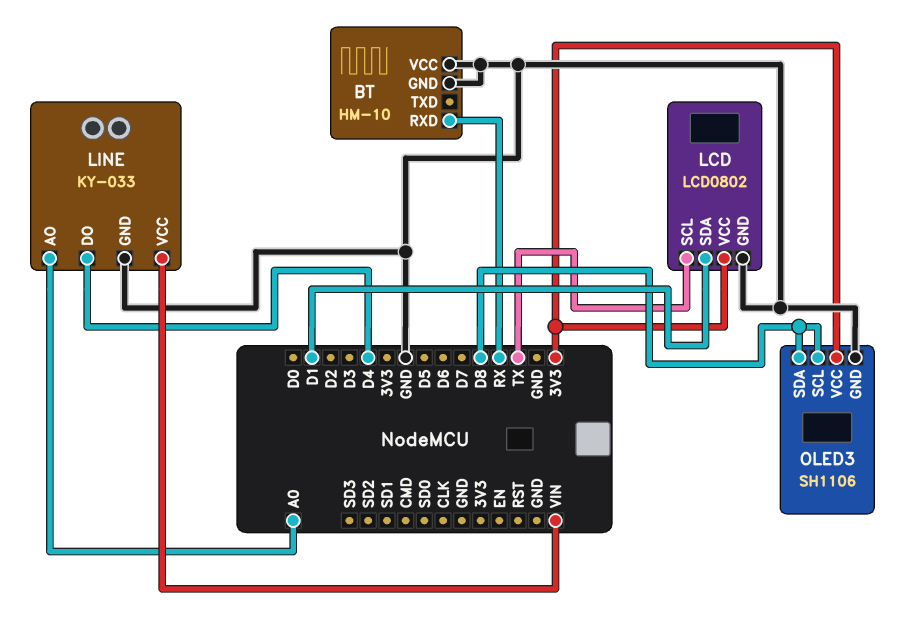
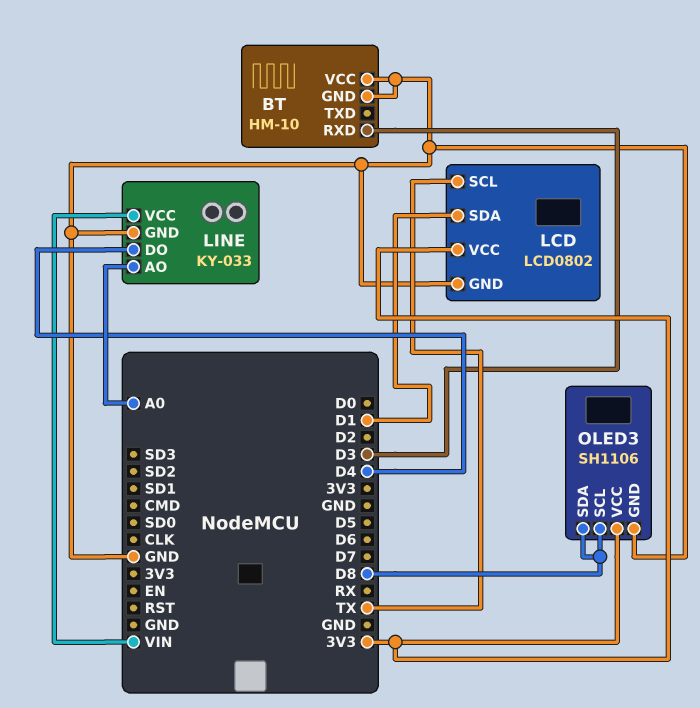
BT pin RXD: RX -> D3

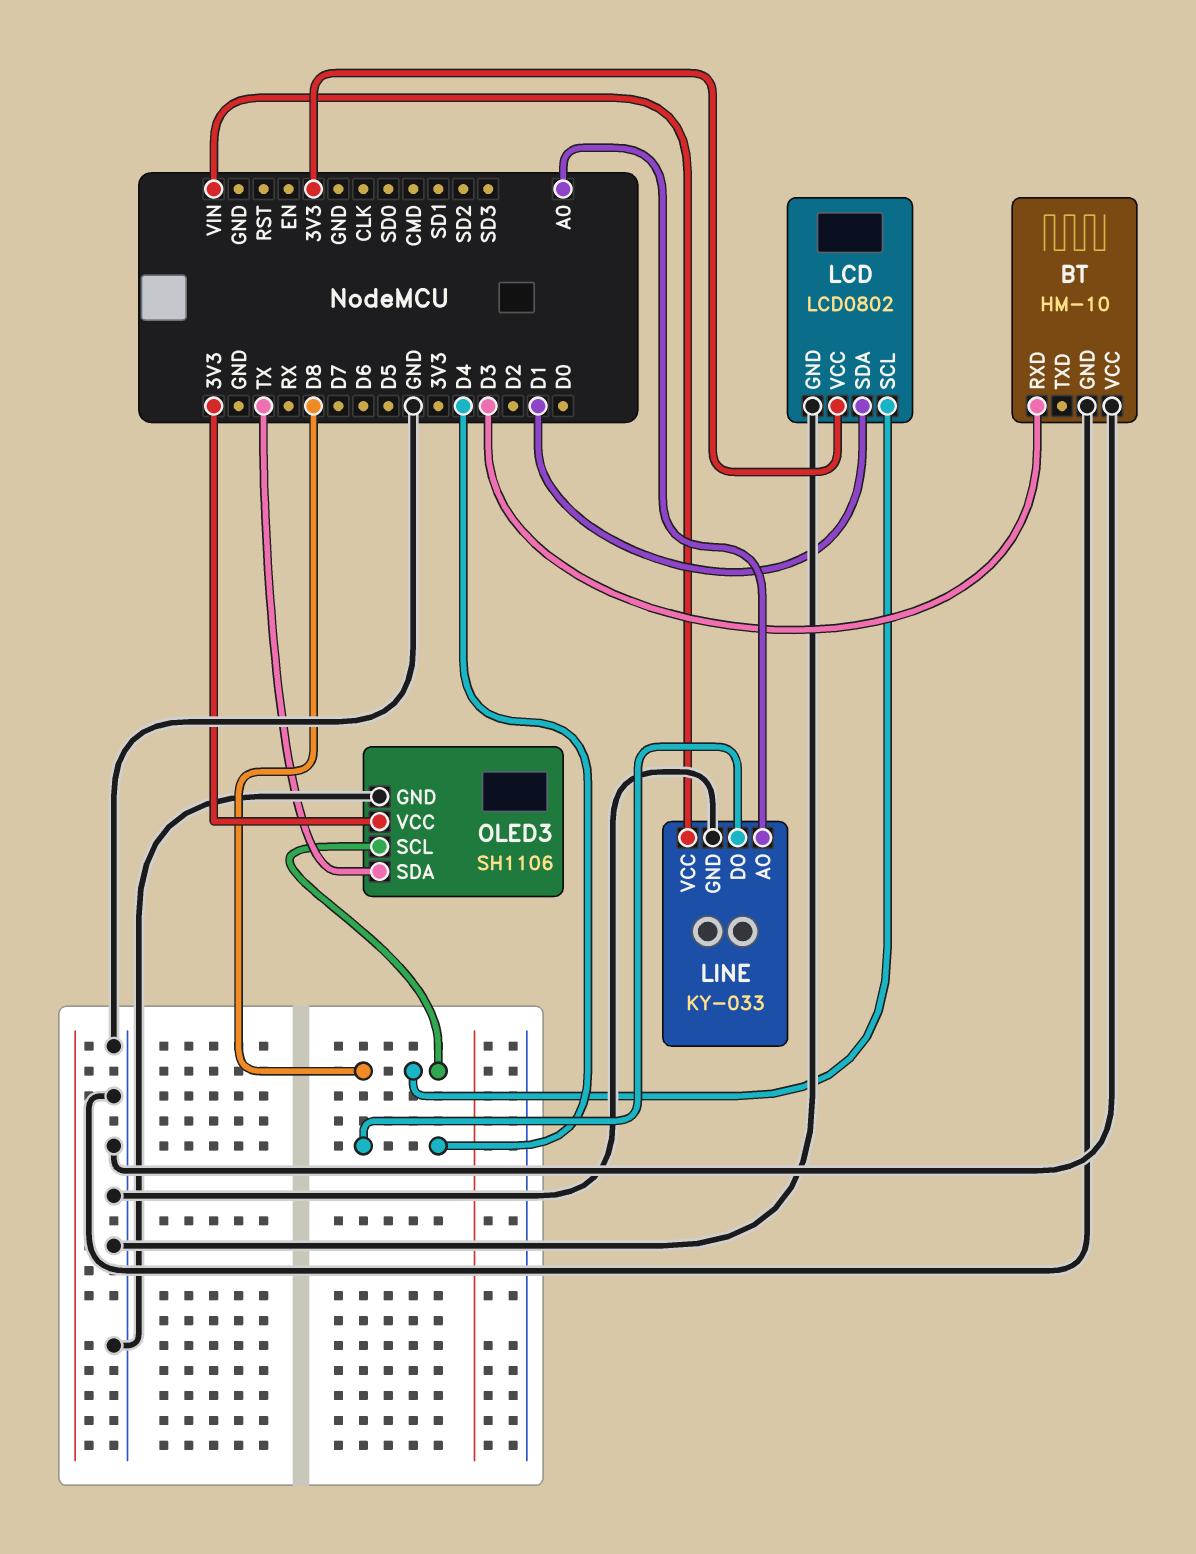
LCD pin SCL: TX -> D8
OLED3 pin SDA: D8 -> TX

